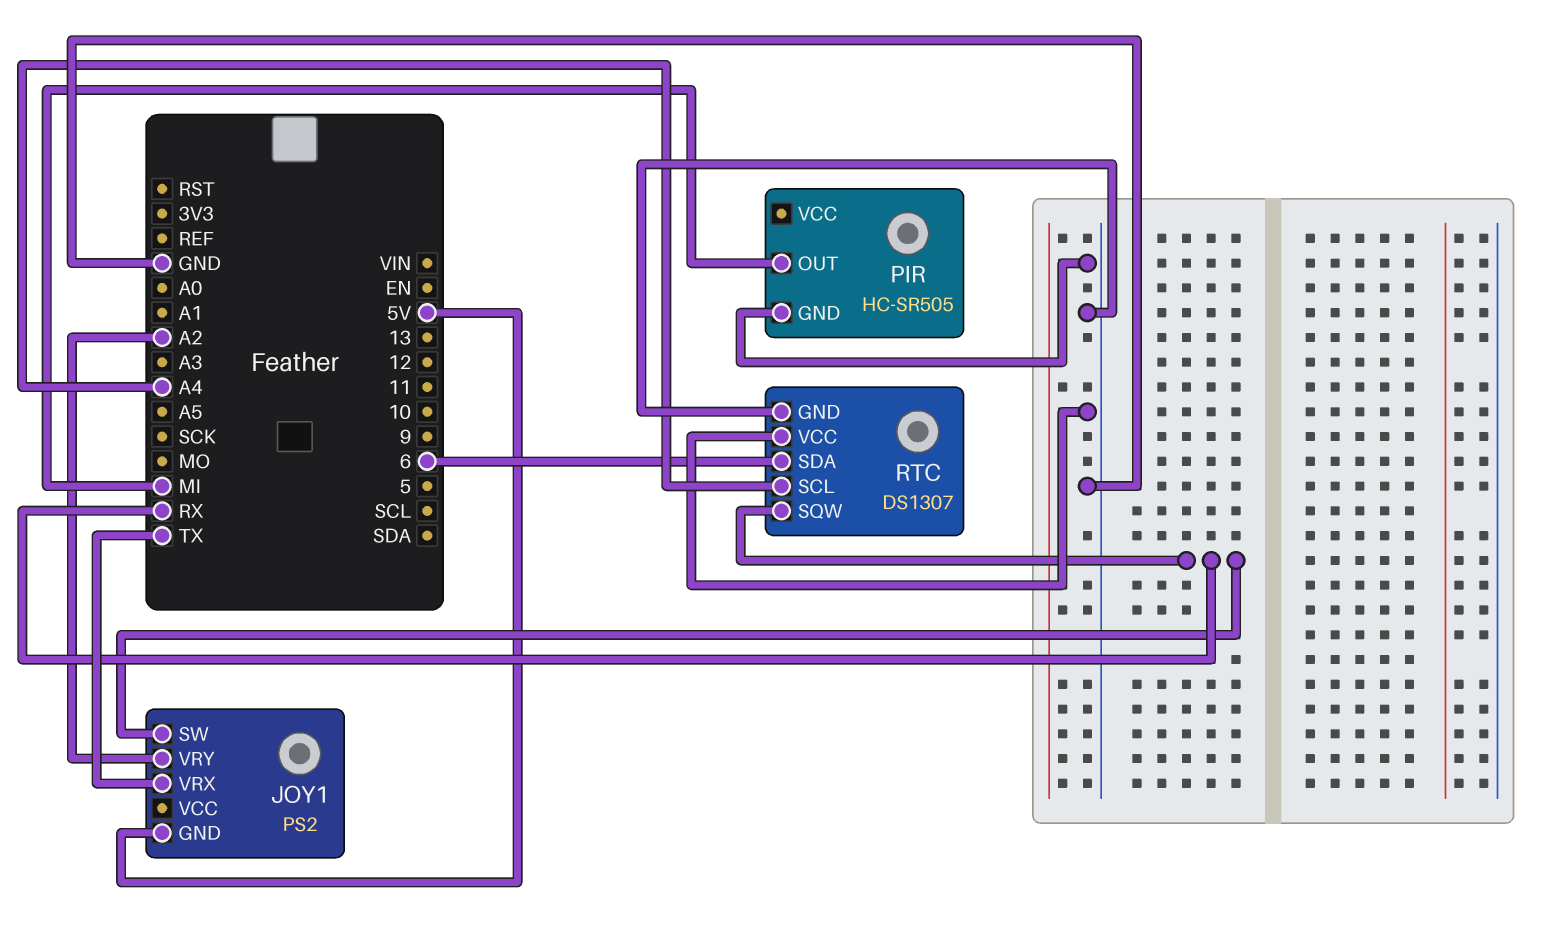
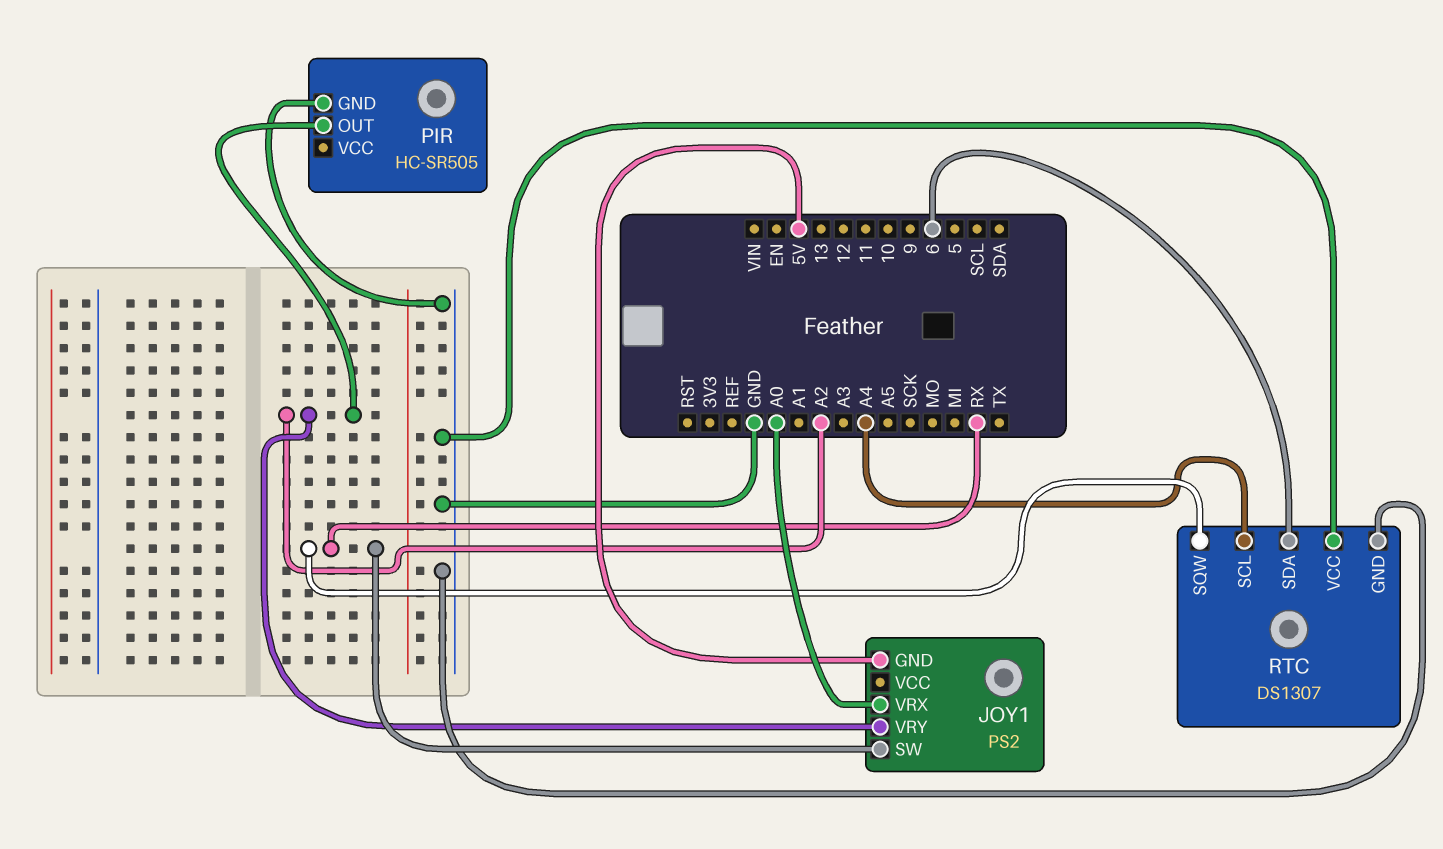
JOY1 pin VRX: TX -> A0
PIR pin OUT: MI -> A2

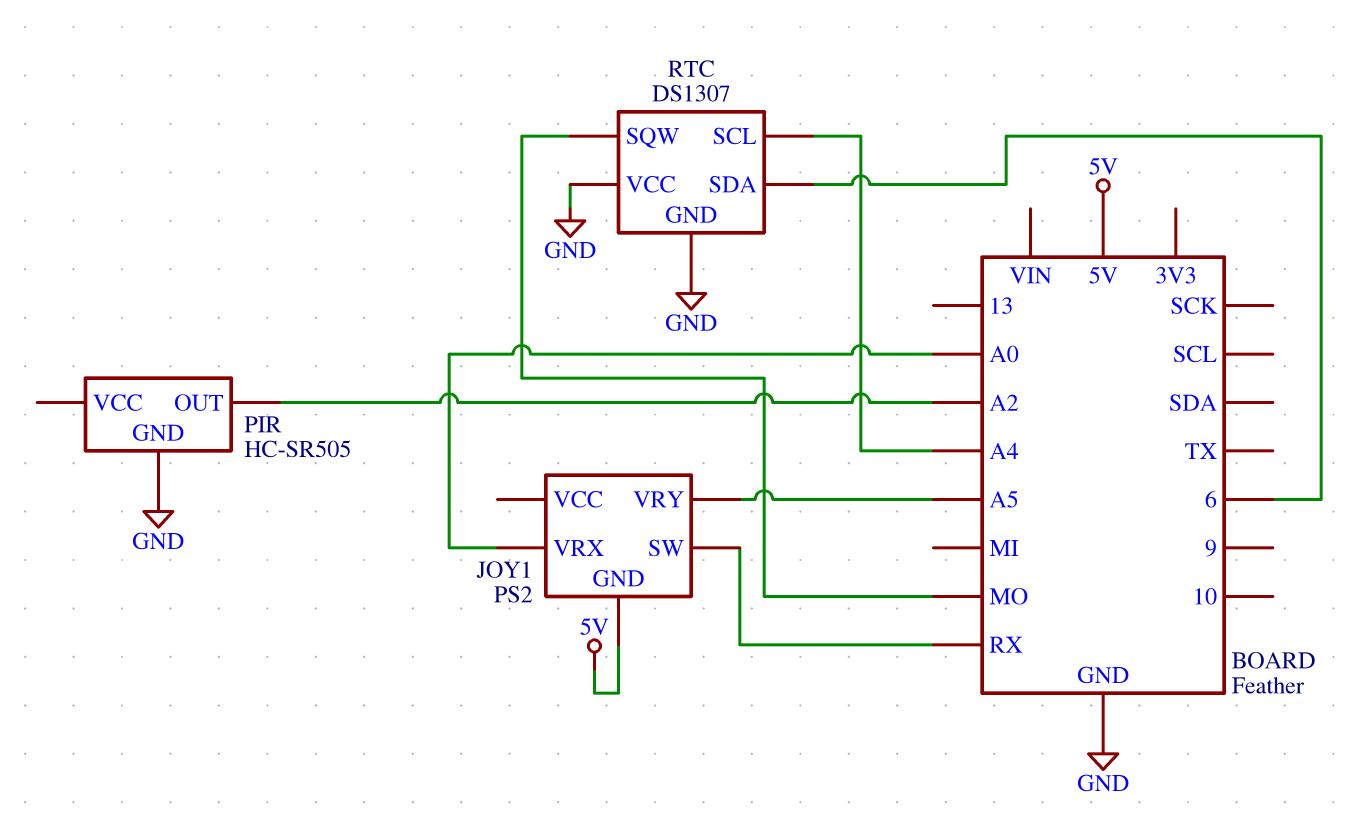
JOY1 pin VRY: A2 -> A5
RTC pin SQW: RX -> MO

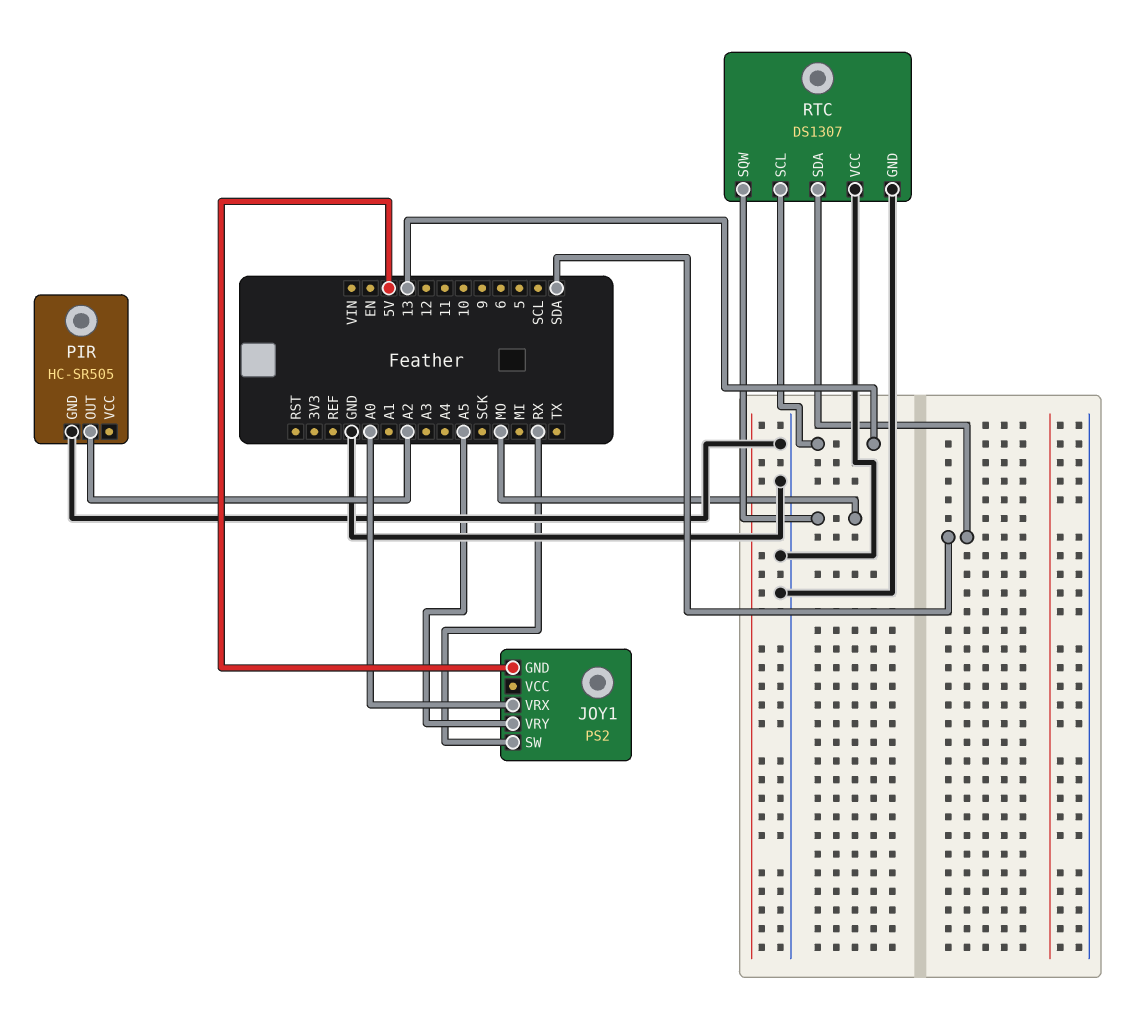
RTC pin SCL: A4 -> 13
RTC pin SDA: 6 -> SDA

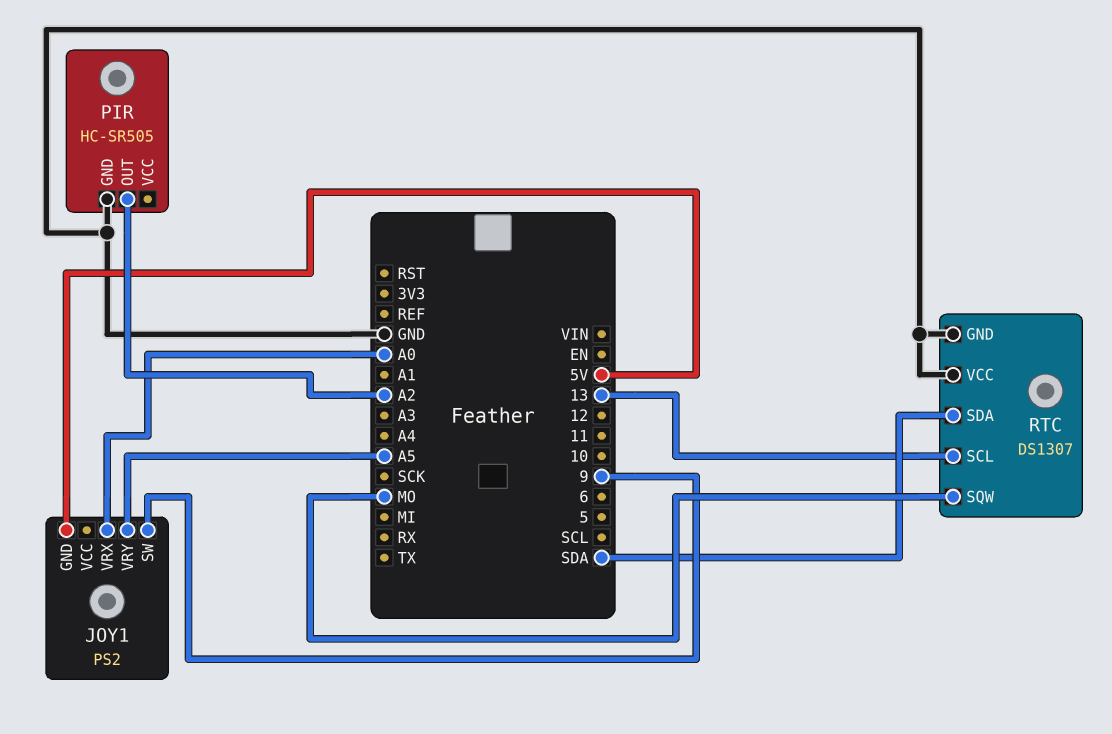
JOY1 pin SW: RX -> 9

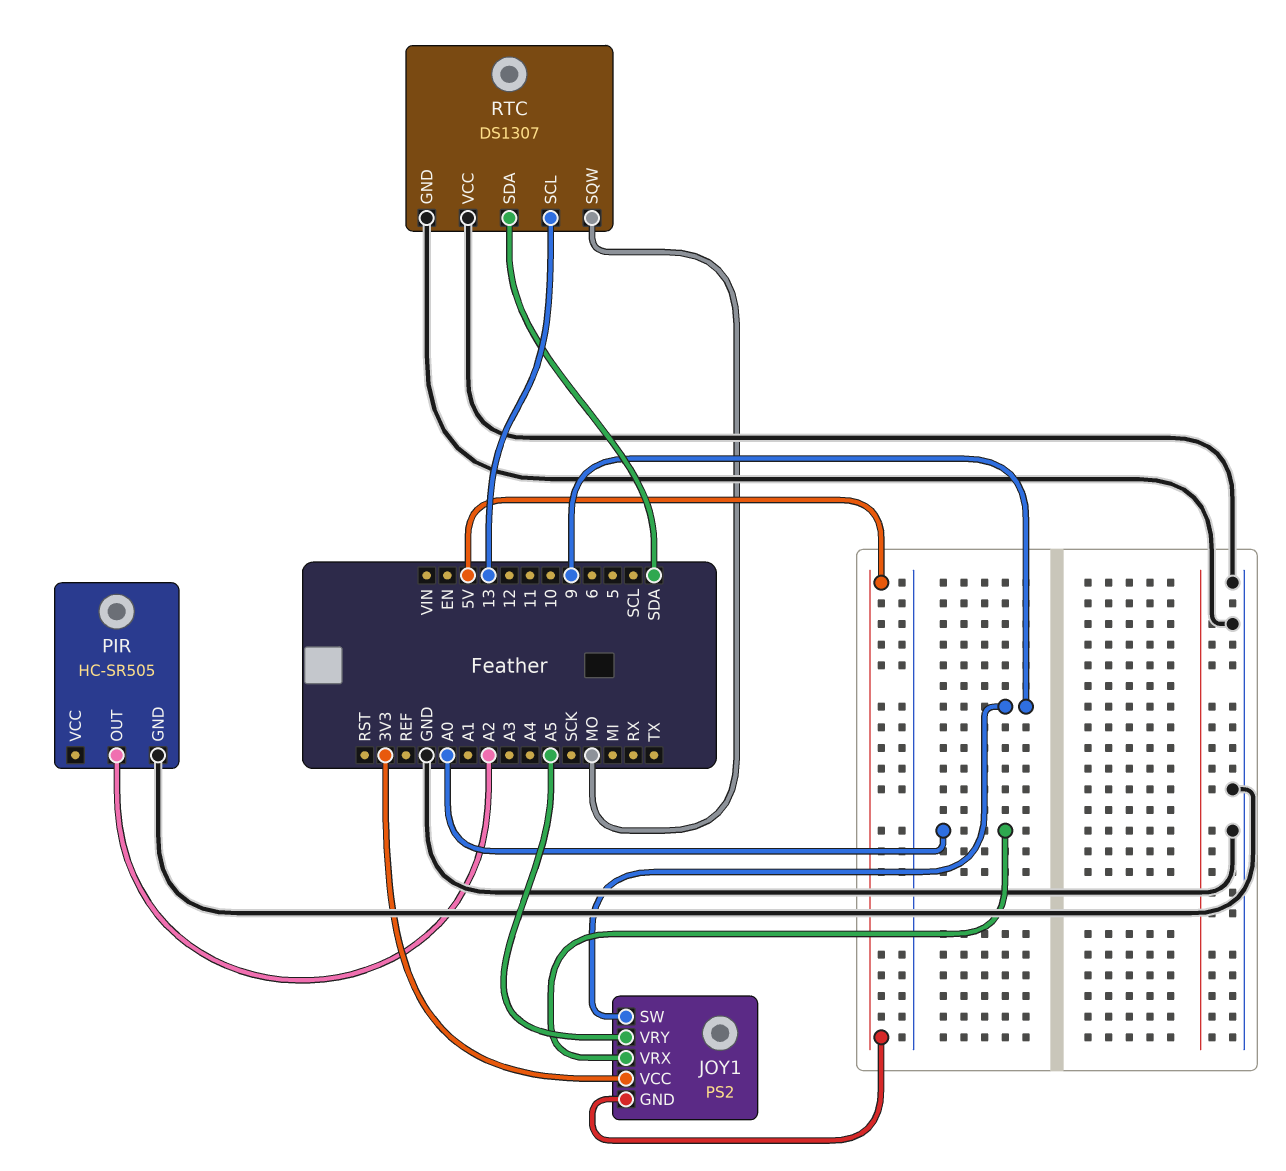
JOY1 pin VCC: none -> 3V3

